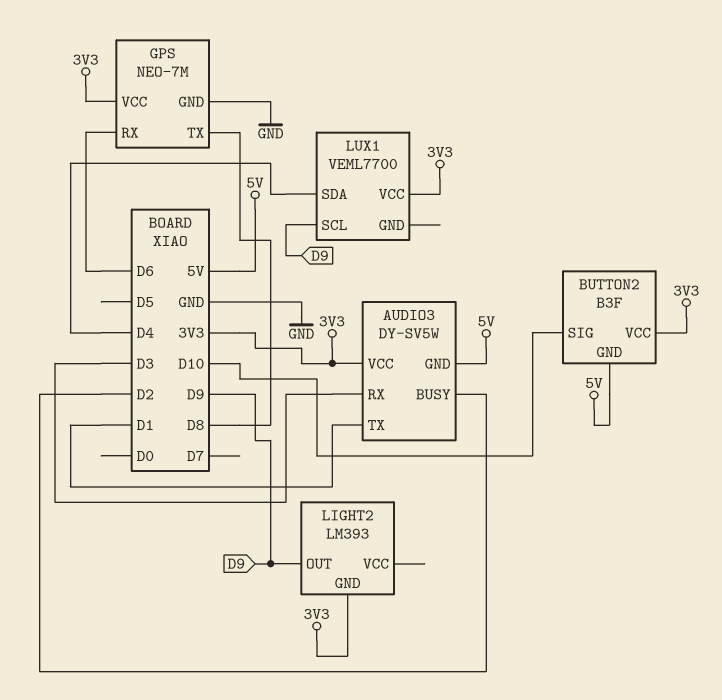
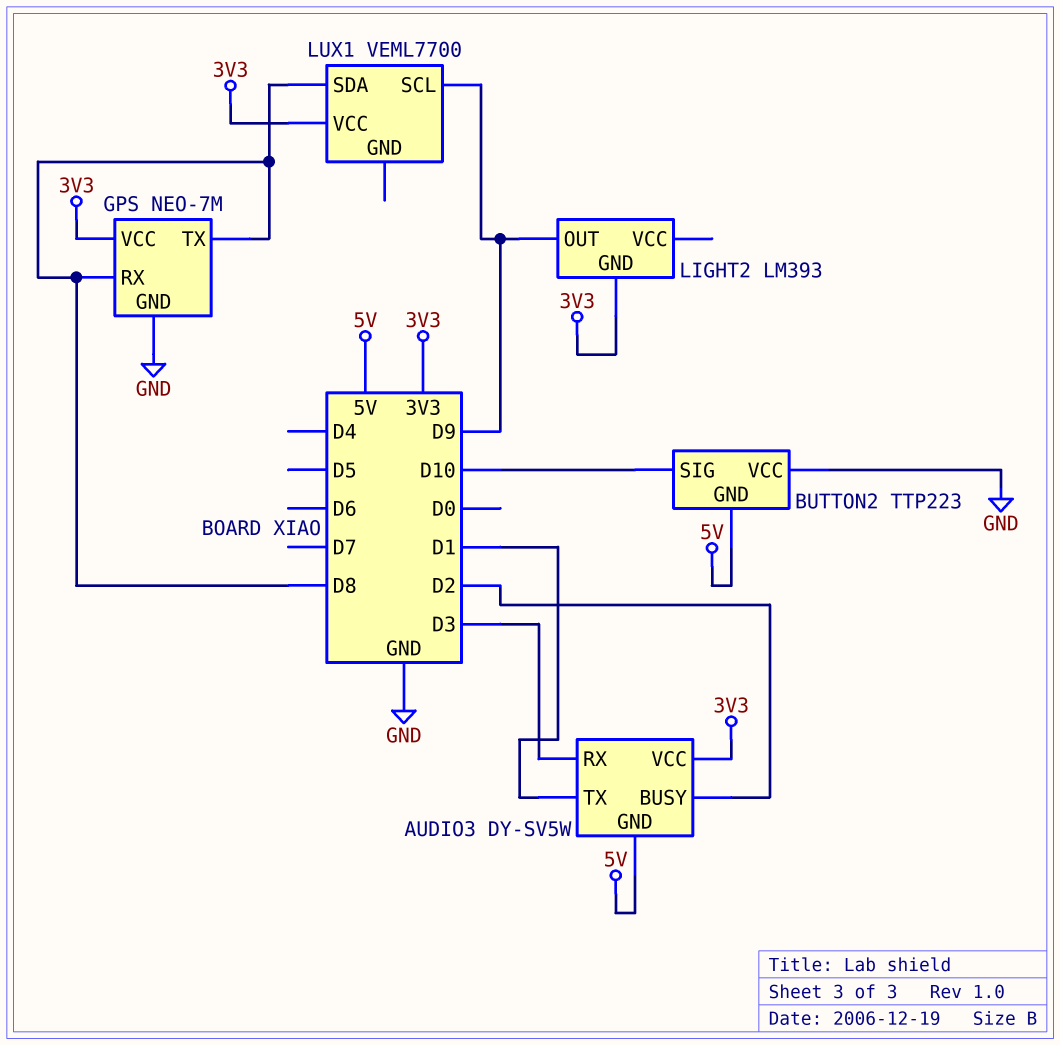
BUTTON2: B3F -> TTP223
BUTTON2 pin VCC: 3V3 -> GND
GPS pin RX: D6 -> D8
LUX1 pin SDA: D4 -> D8

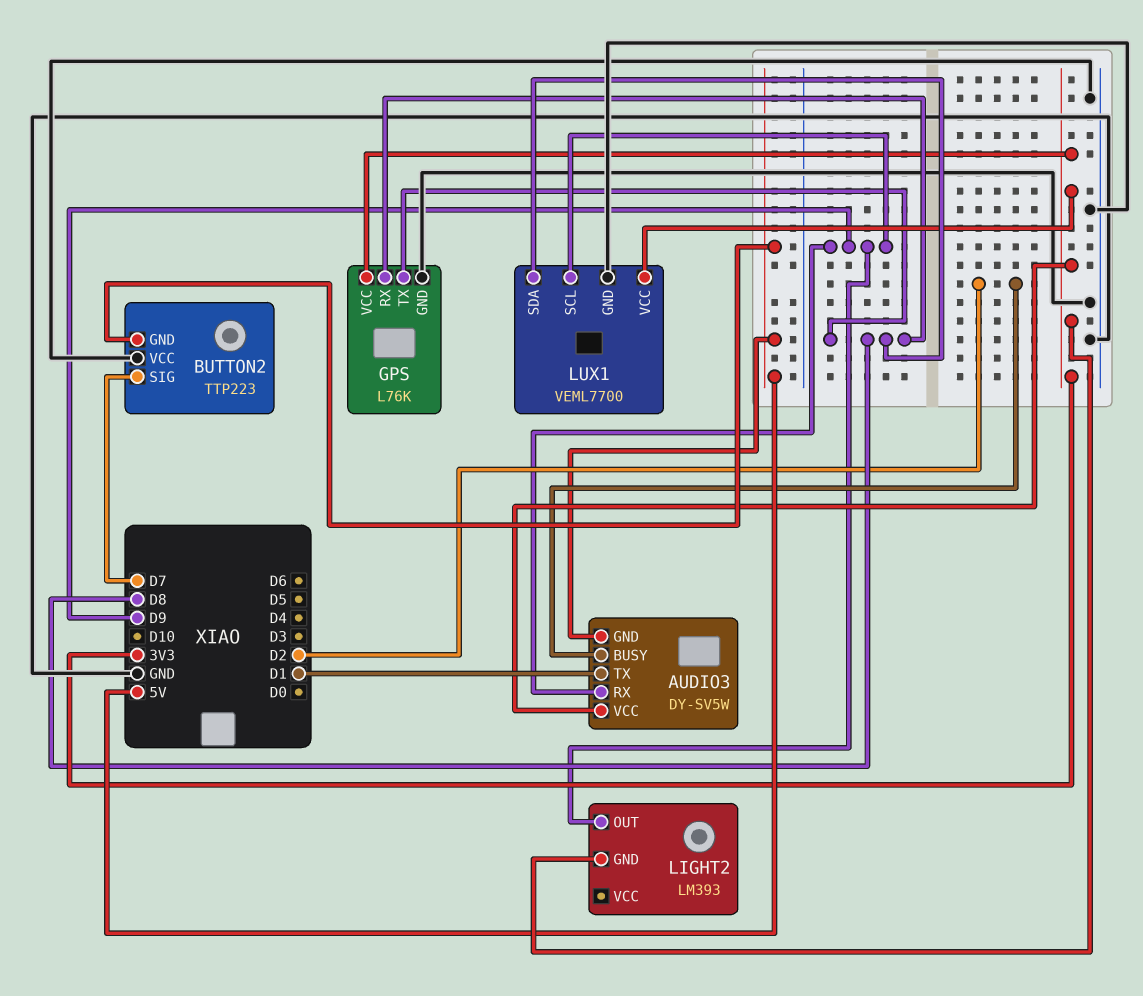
AUDIO3 pin RX: D3 -> D9
BUTTON2 pin SIG: D10 -> D7
GPS: NEO-7M -> L76K
LUX1 pin GND: none -> GND

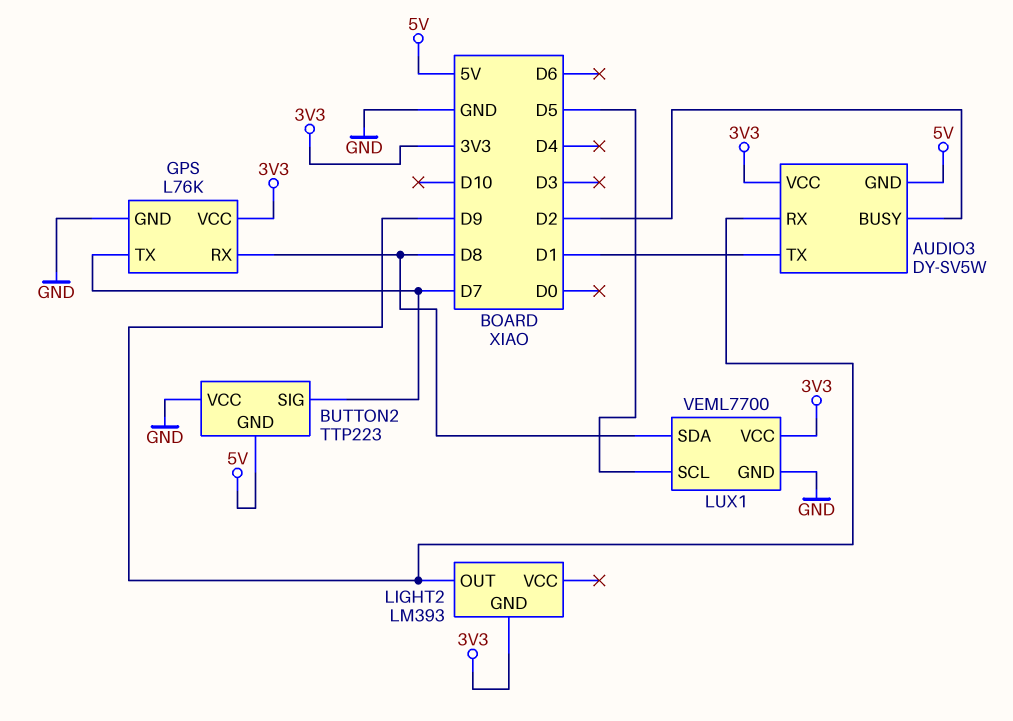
GPS pin TX: D8 -> D7
LUX1 pin SCL: D9 -> D5

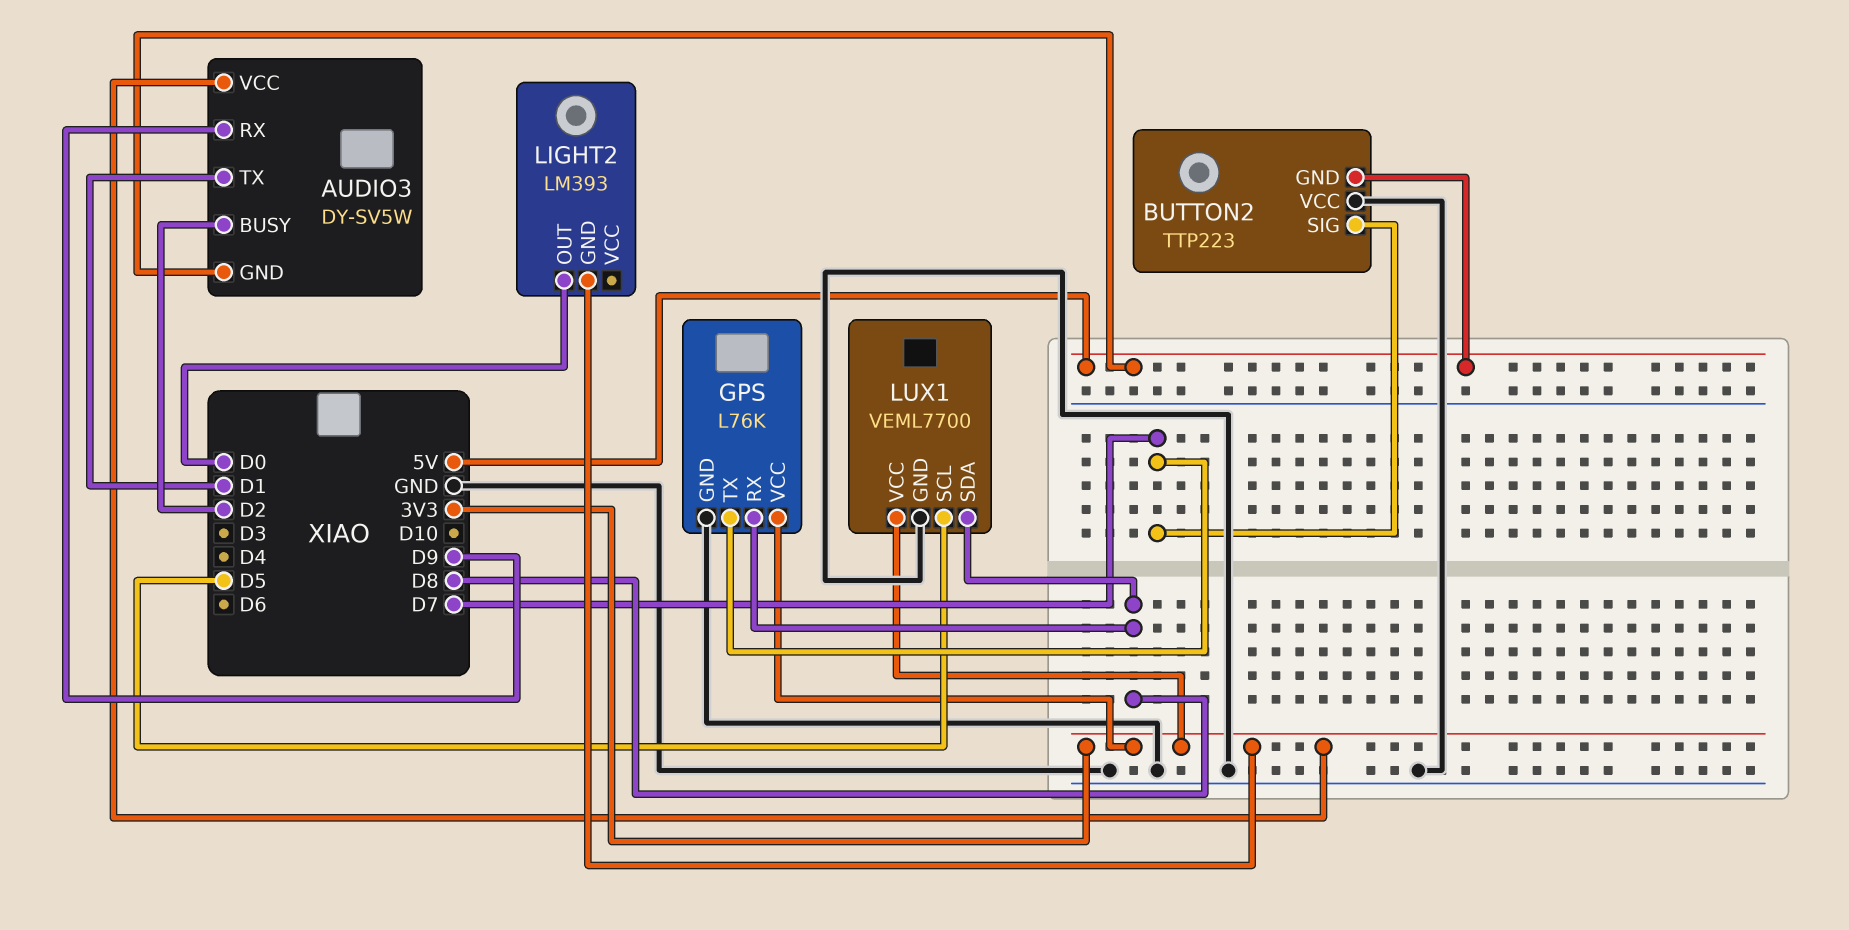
LIGHT2 pin OUT: D9 -> D0

